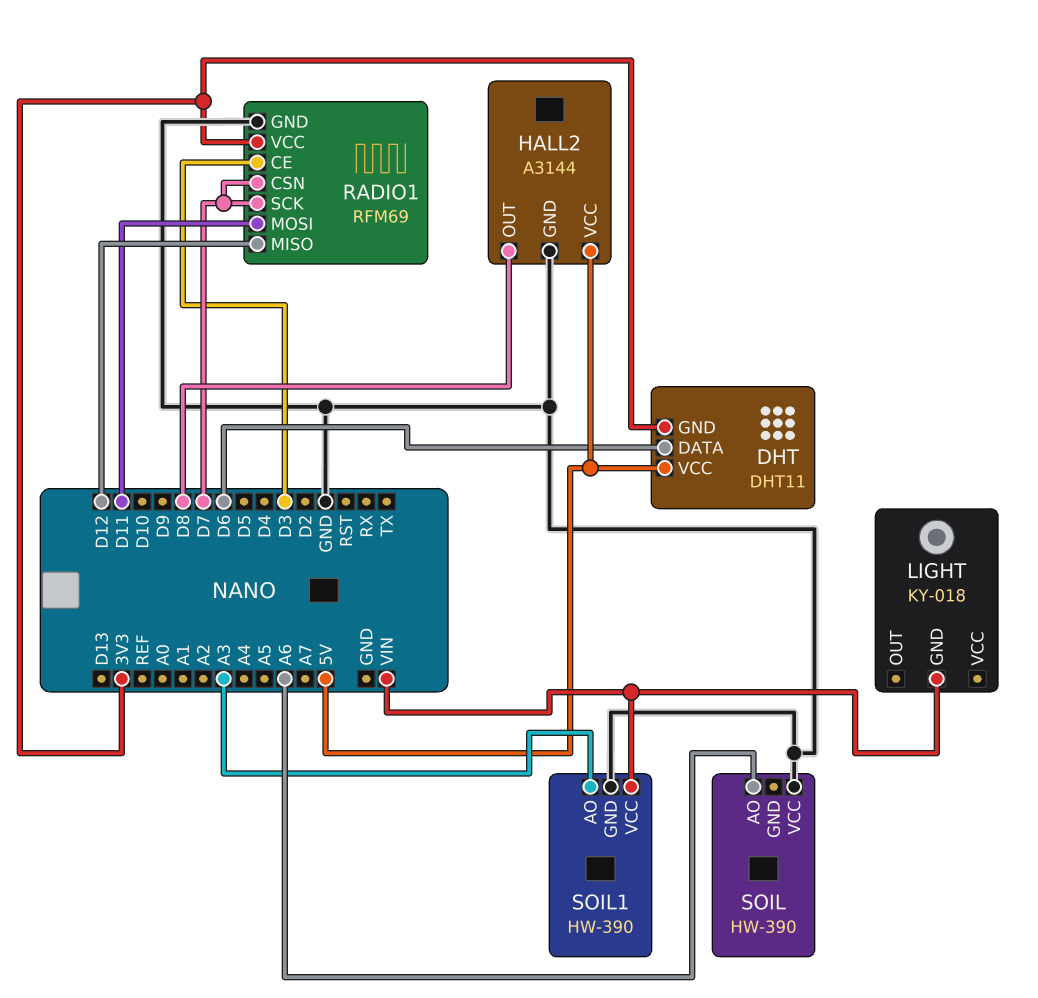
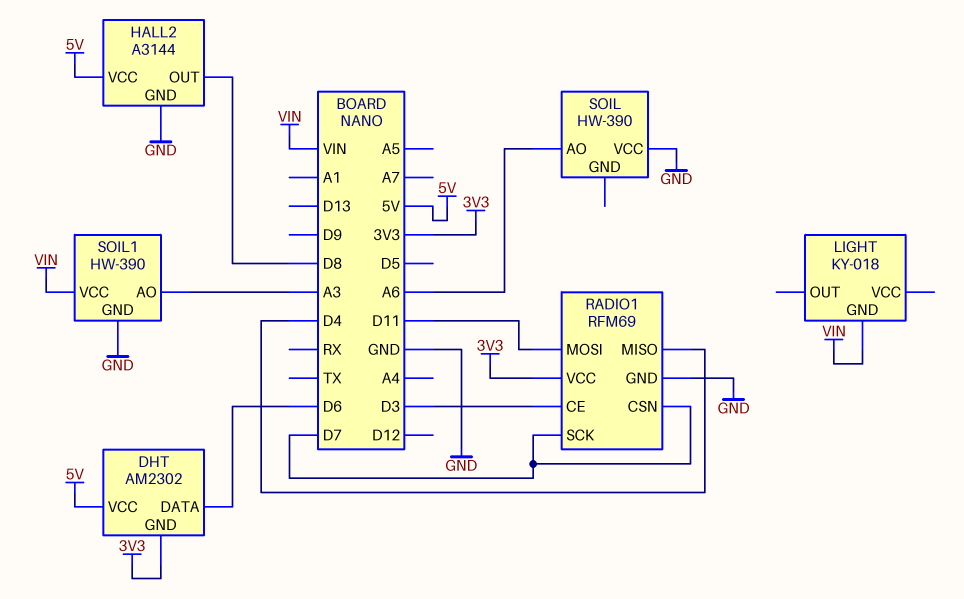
DHT: DHT11 -> AM2302
RADIO1 pin MISO: D12 -> D4

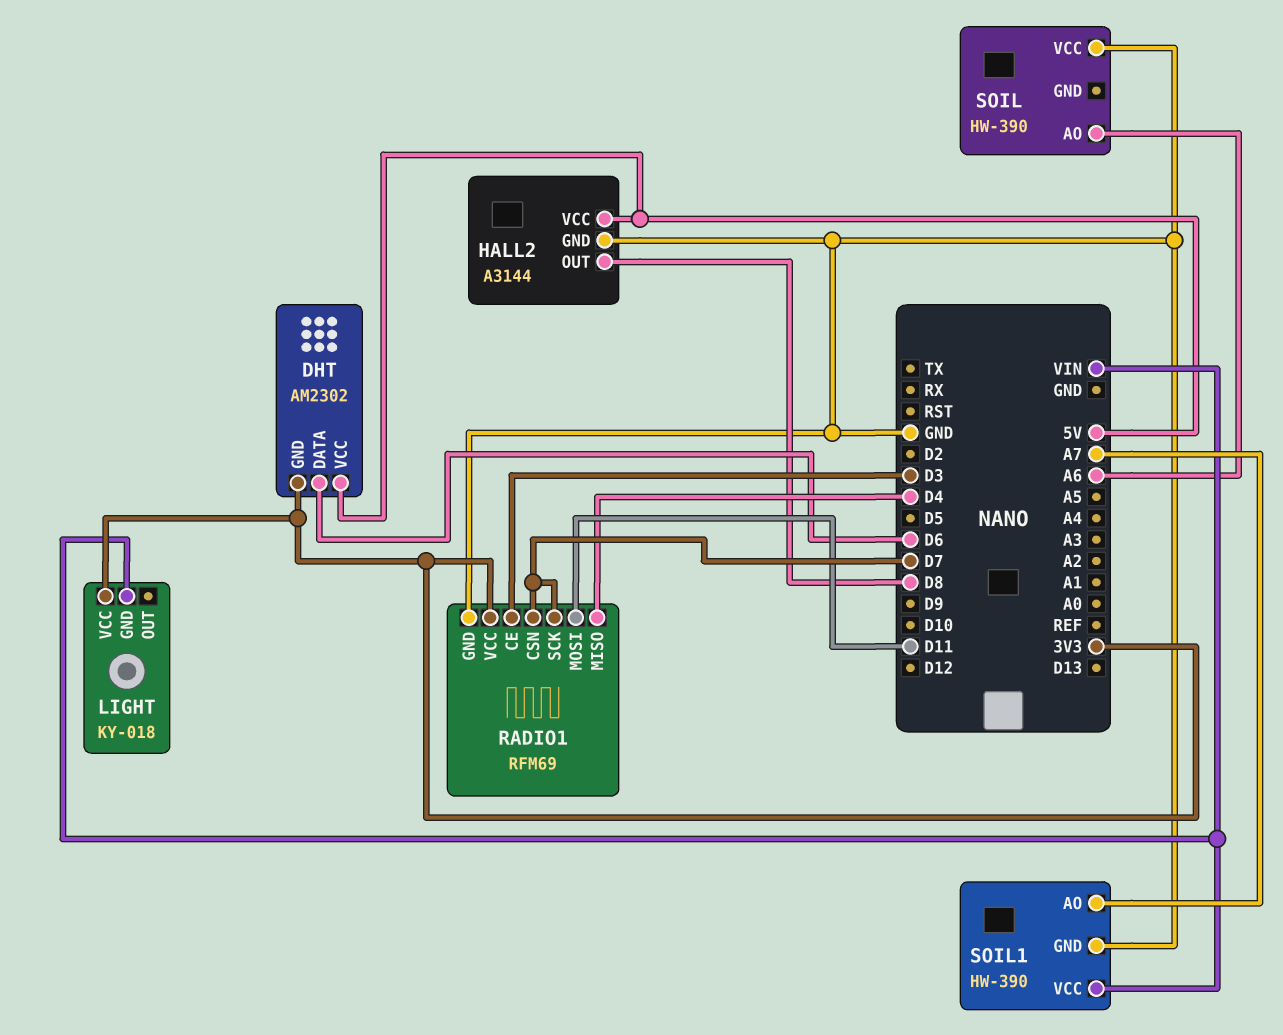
LIGHT pin VCC: none -> 3V3
SOIL1 pin AO: A3 -> A7

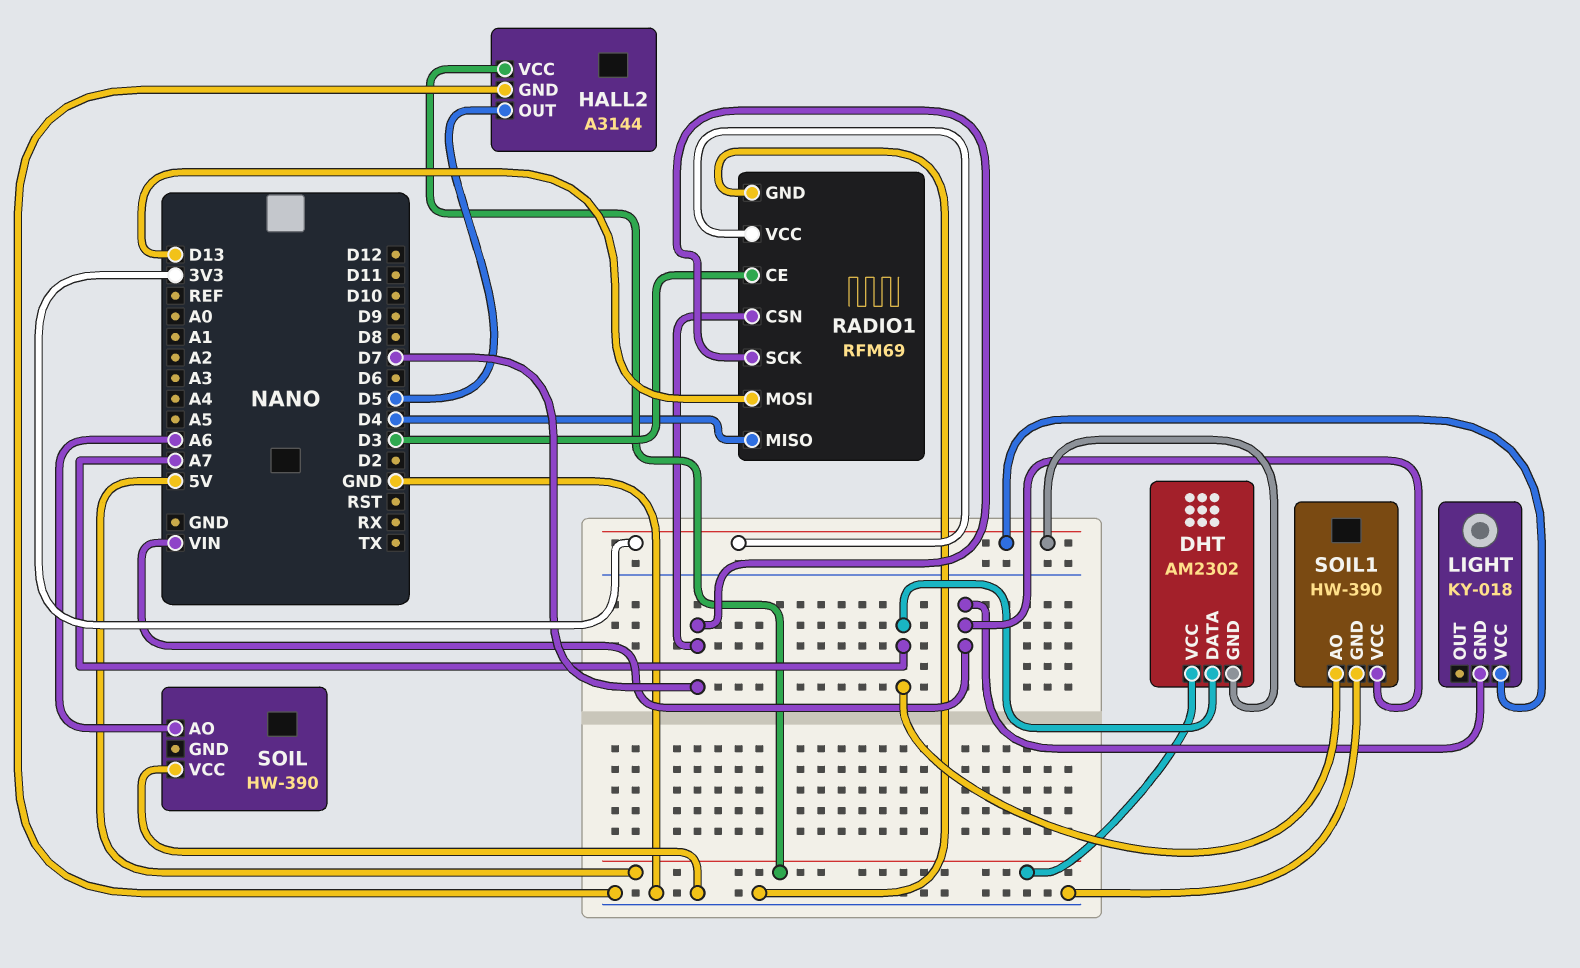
DHT pin DATA: D6 -> A7
HALL2 pin OUT: D8 -> D5
RADIO1 pin MOSI: D11 -> D13

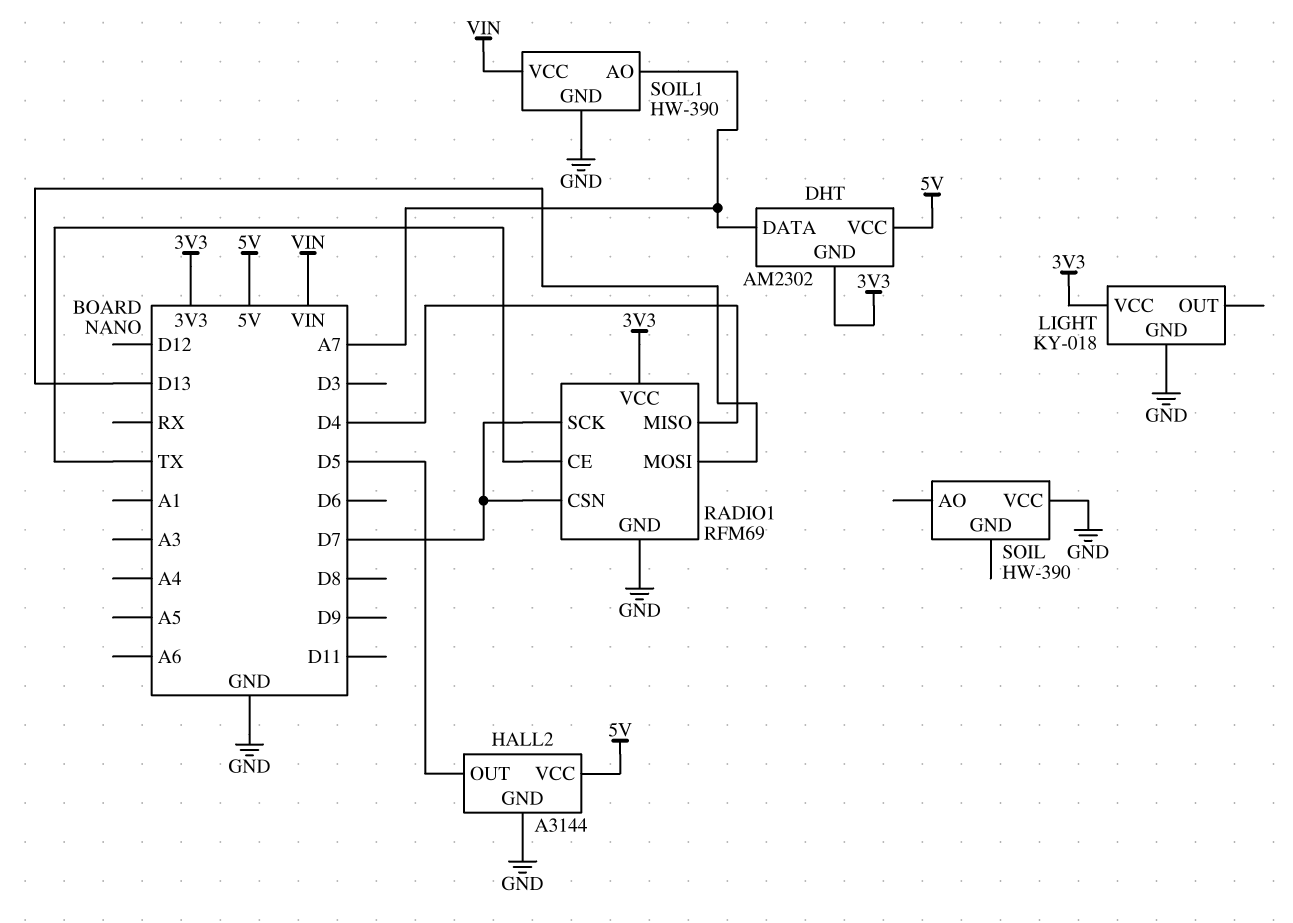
LIGHT pin GND: VIN -> GND
RADIO1 pin CE: D3 -> TX
SOIL pin AO: A6 -> none

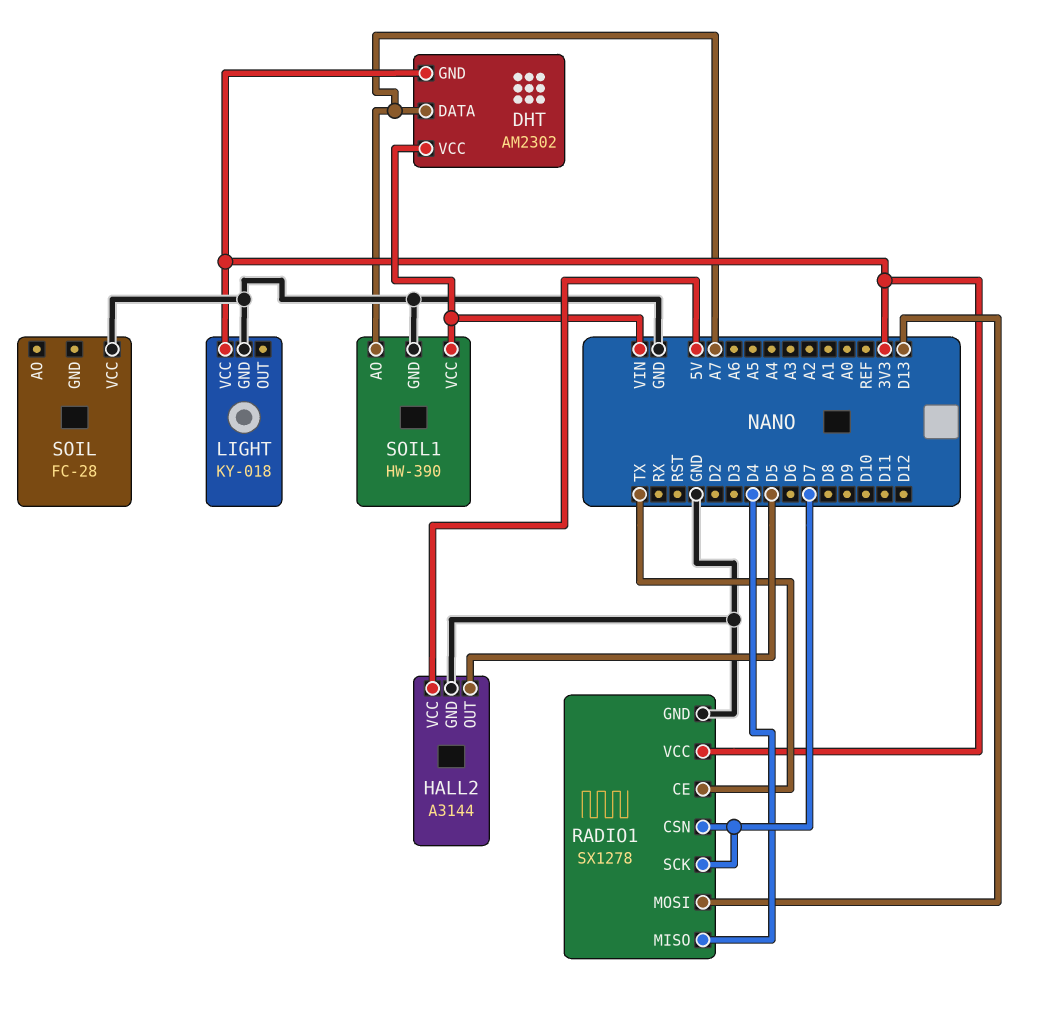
DHT pin VCC: 5V -> VIN
RADIO1: RFM69 -> SX1278
SOIL: HW-390 -> FC-28

